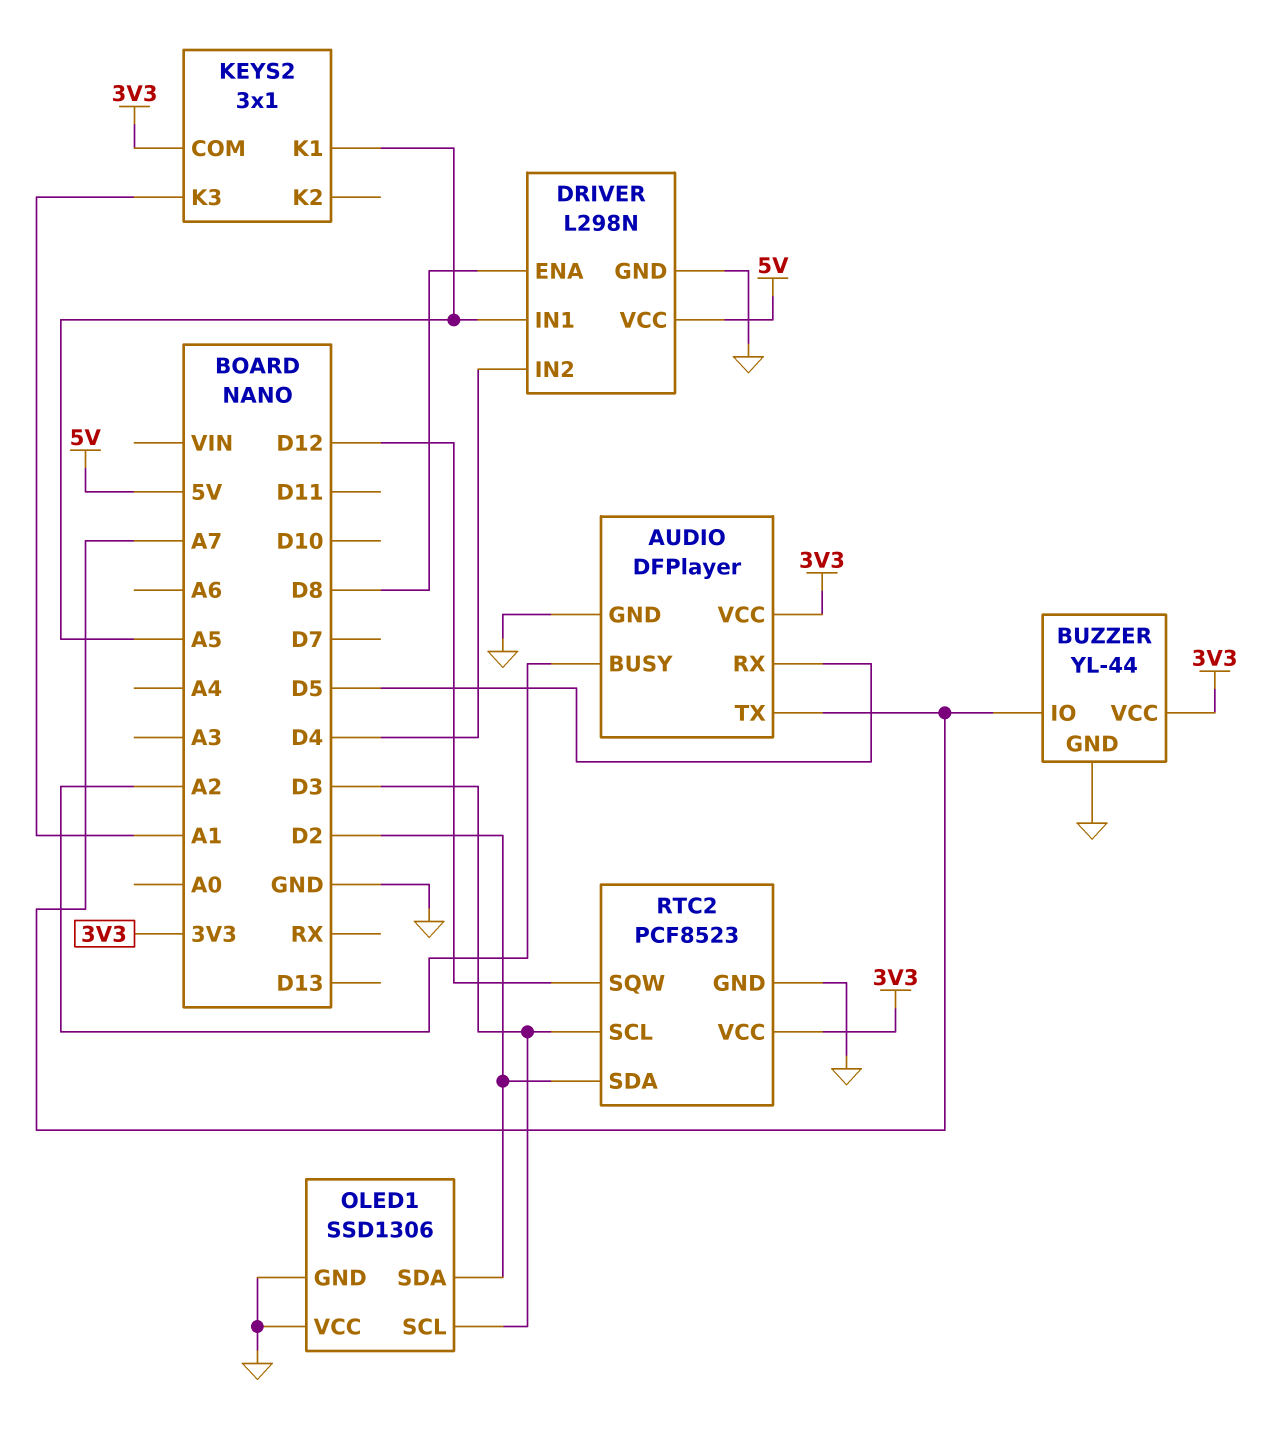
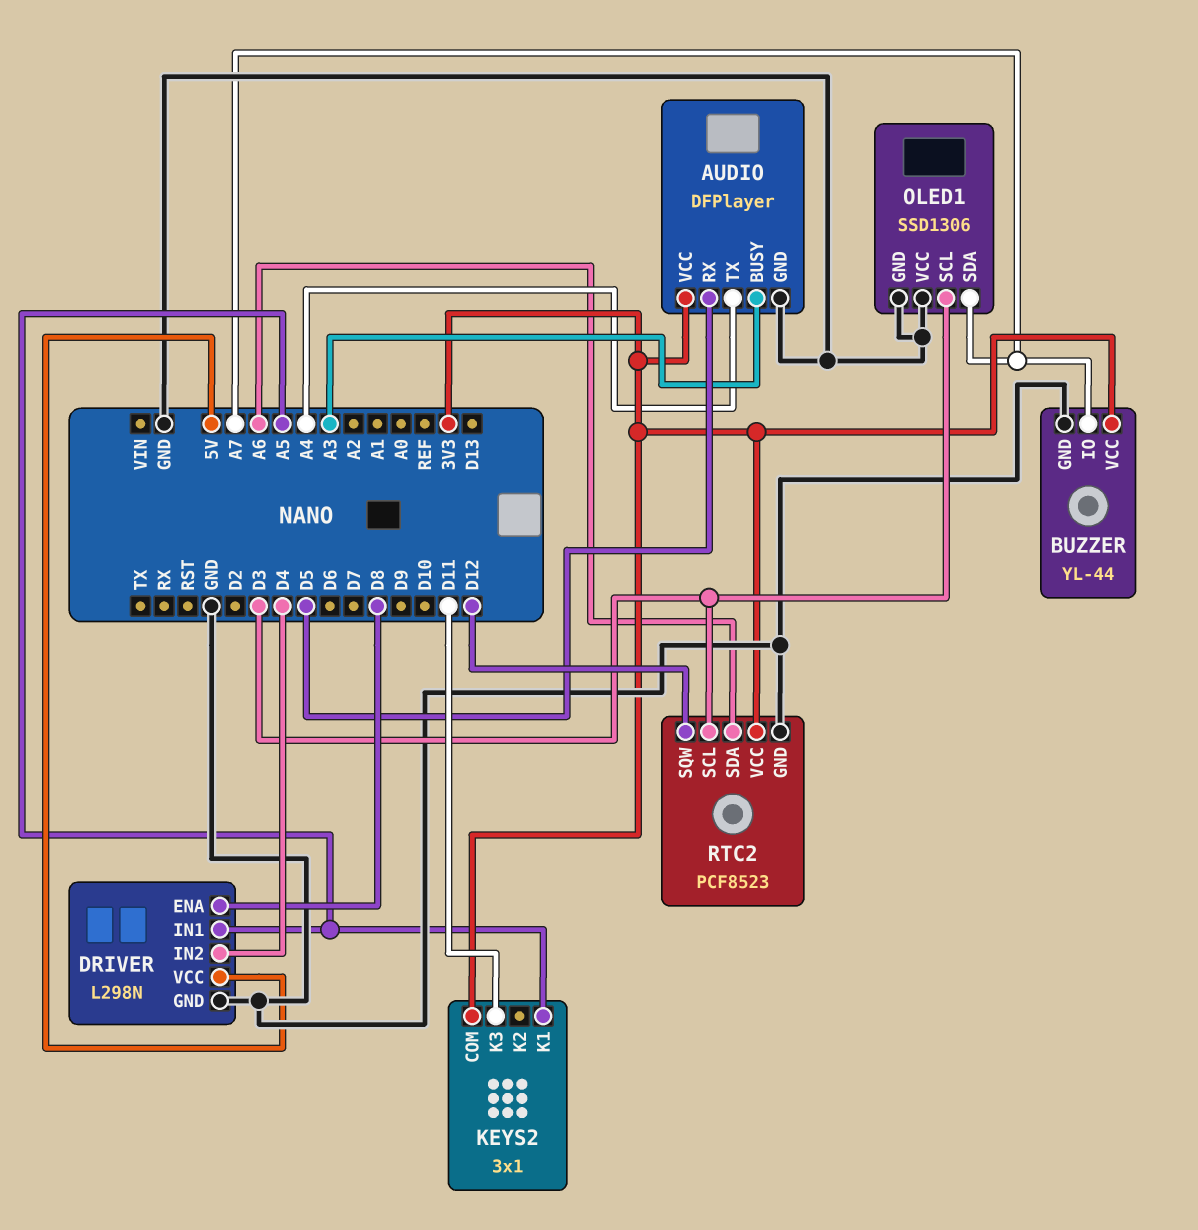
AUDIO pin BUSY: A2 -> A3
AUDIO pin TX: A7 -> A4
KEYS2 pin K3: A1 -> D11
OLED1 pin SDA: D2 -> A7
RTC2 pin SDA: D2 -> A6

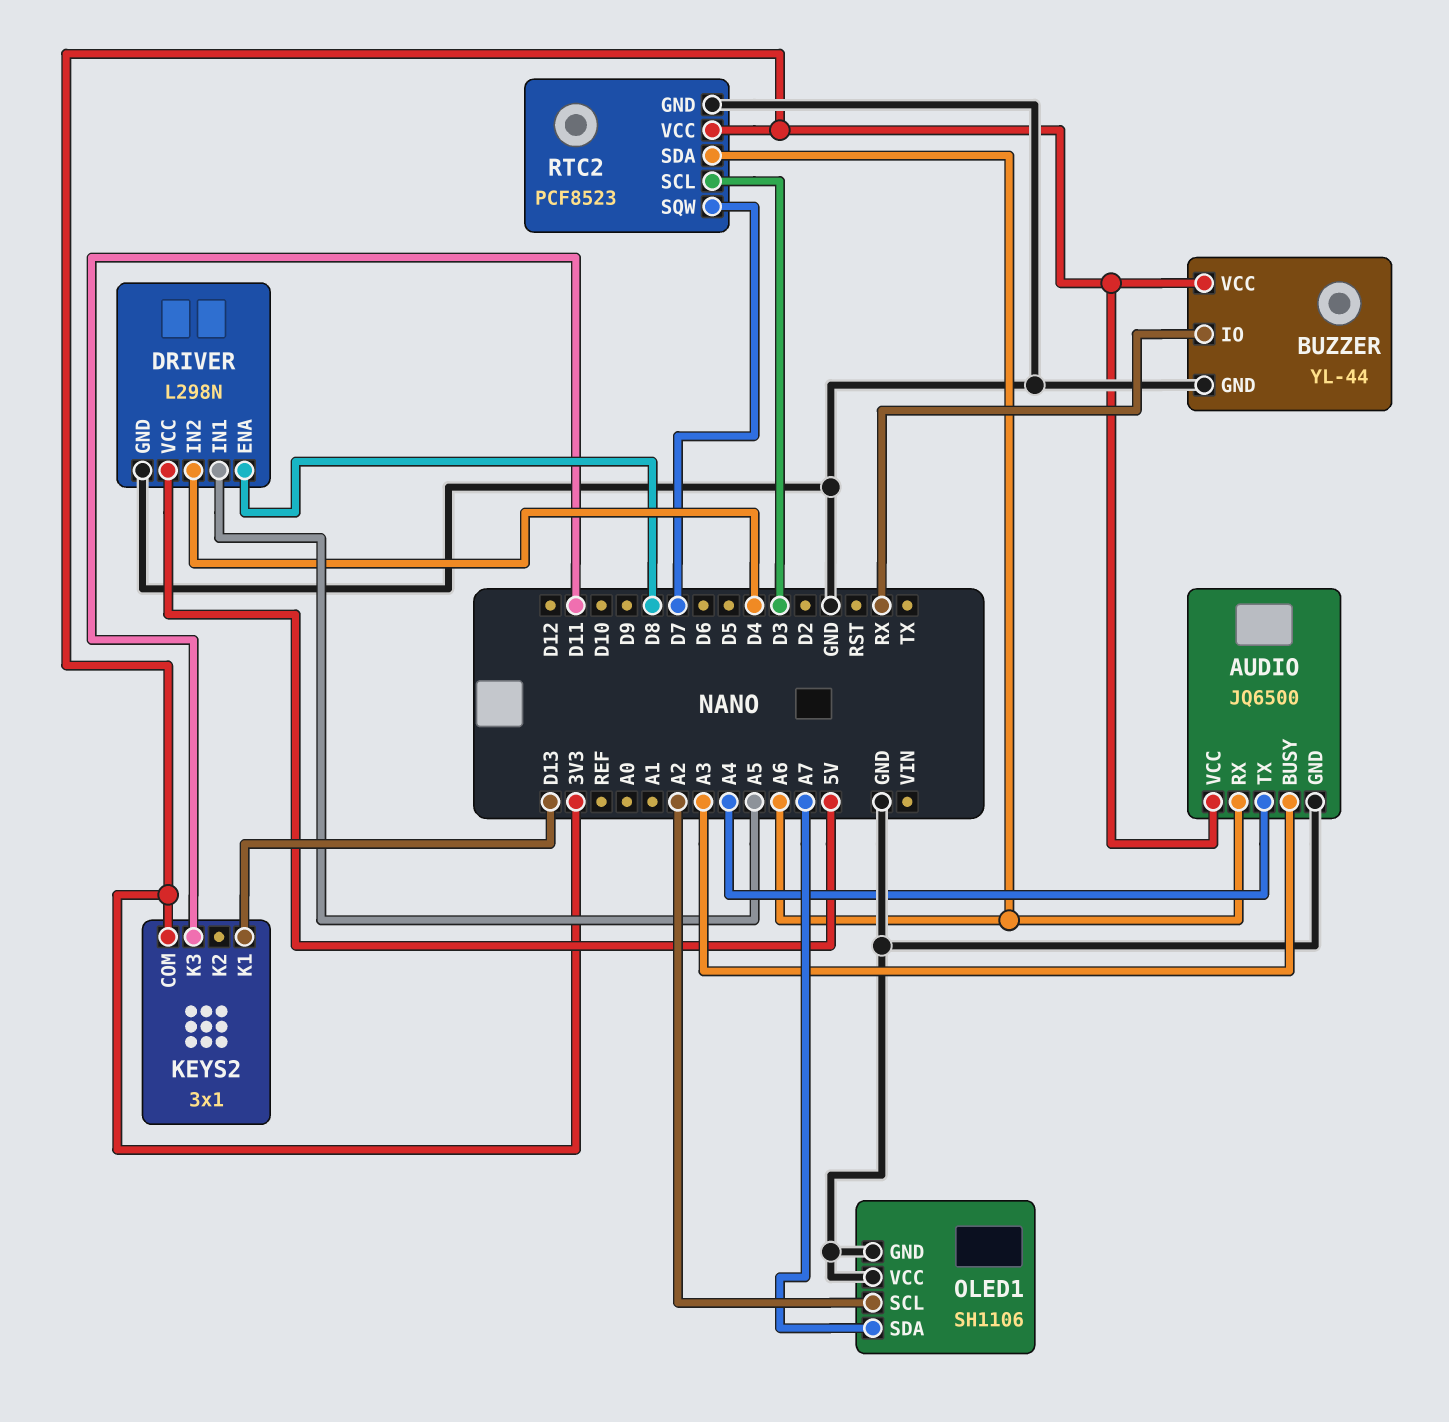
AUDIO: DFPlayer -> JQ6500
AUDIO pin RX: D5 -> A6
BUZZER pin IO: A7 -> RX
KEYS2 pin K1: A5 -> D13
OLED1: SSD1306 -> SH1106
OLED1 pin SCL: D3 -> A2
RTC2 pin SQW: D12 -> D7

